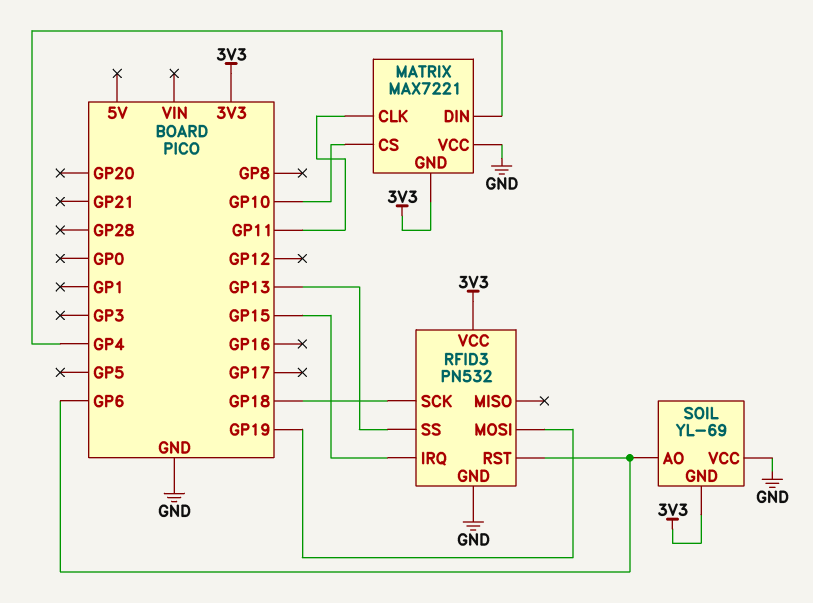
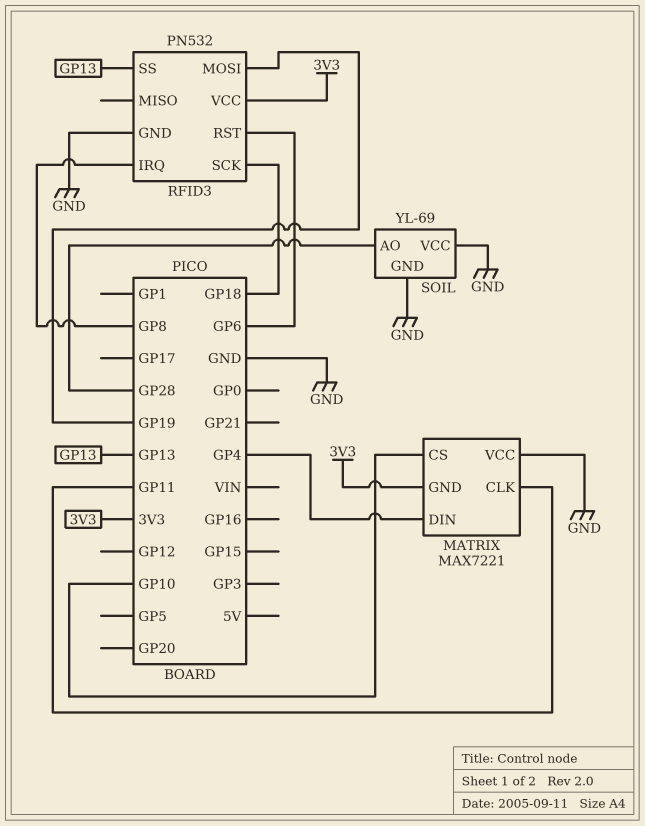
RFID3 pin IRQ: GP15 -> GP8
SOIL pin AO: GP6 -> GP28
SOIL pin GND: 3V3 -> GND

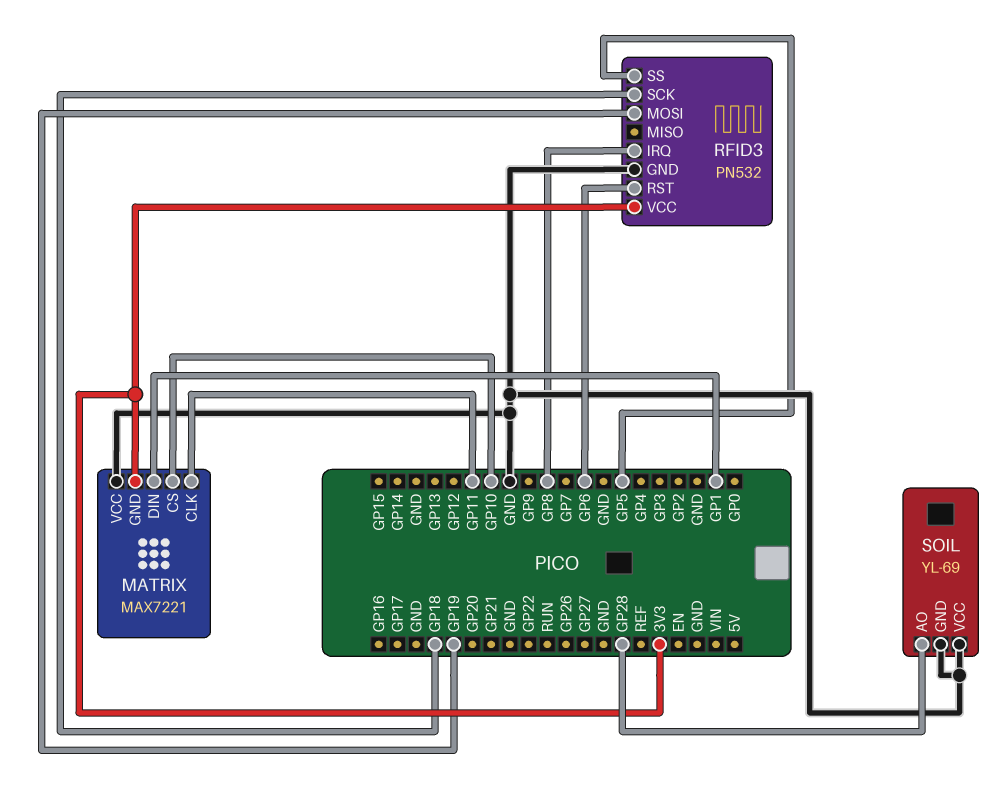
MATRIX pin DIN: GP4 -> GP1
RFID3 pin SS: GP13 -> GP5

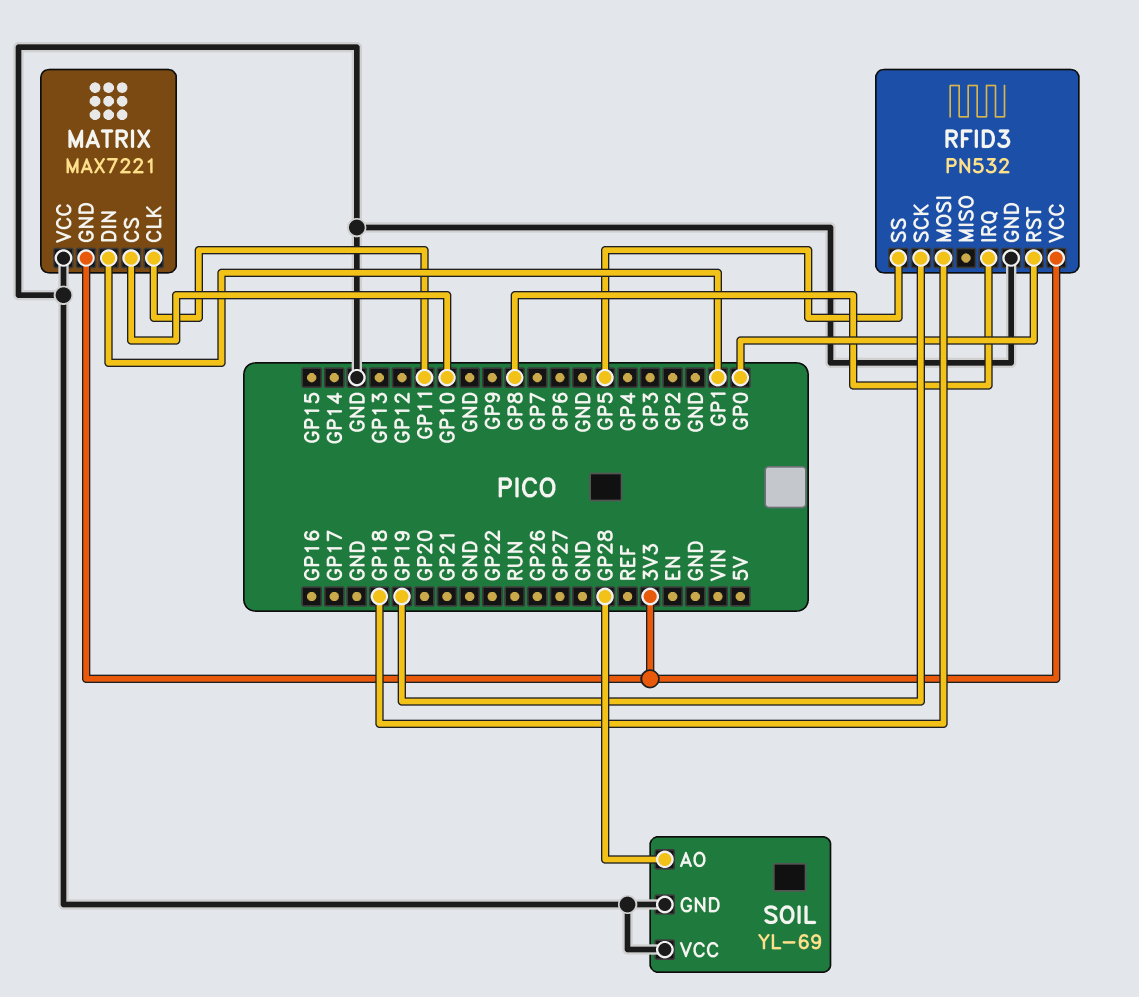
RFID3 pin MOSI: GP19 -> GP18
RFID3 pin RST: GP6 -> GP0
RFID3 pin SCK: GP18 -> GP19

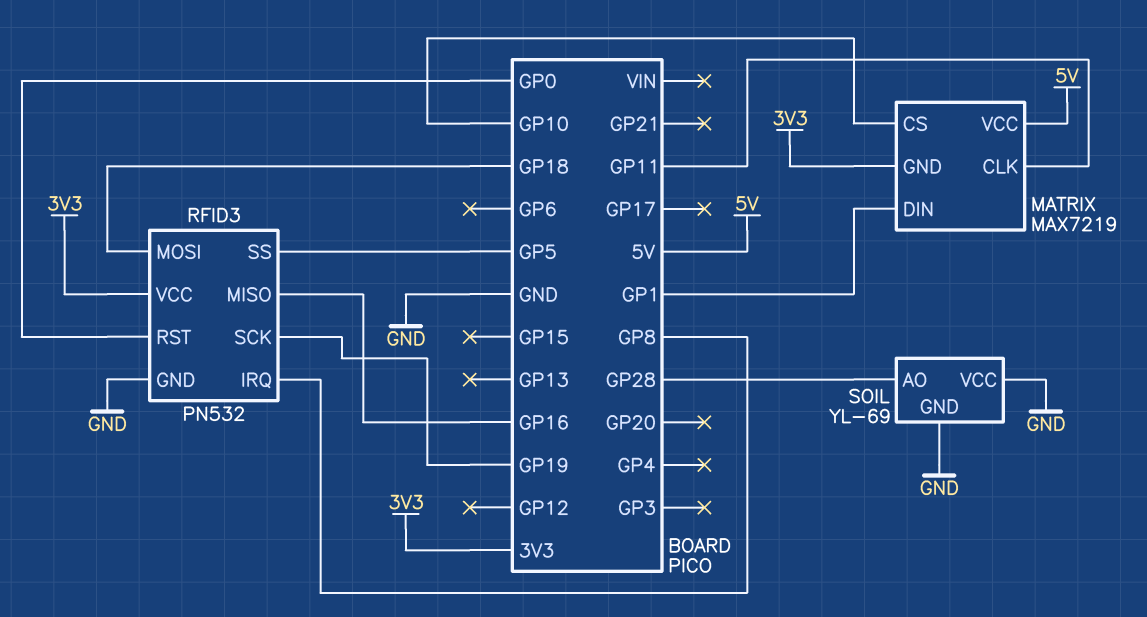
MATRIX: MAX7221 -> MAX7219
MATRIX pin VCC: GND -> 5V
RFID3 pin MISO: none -> GP16

